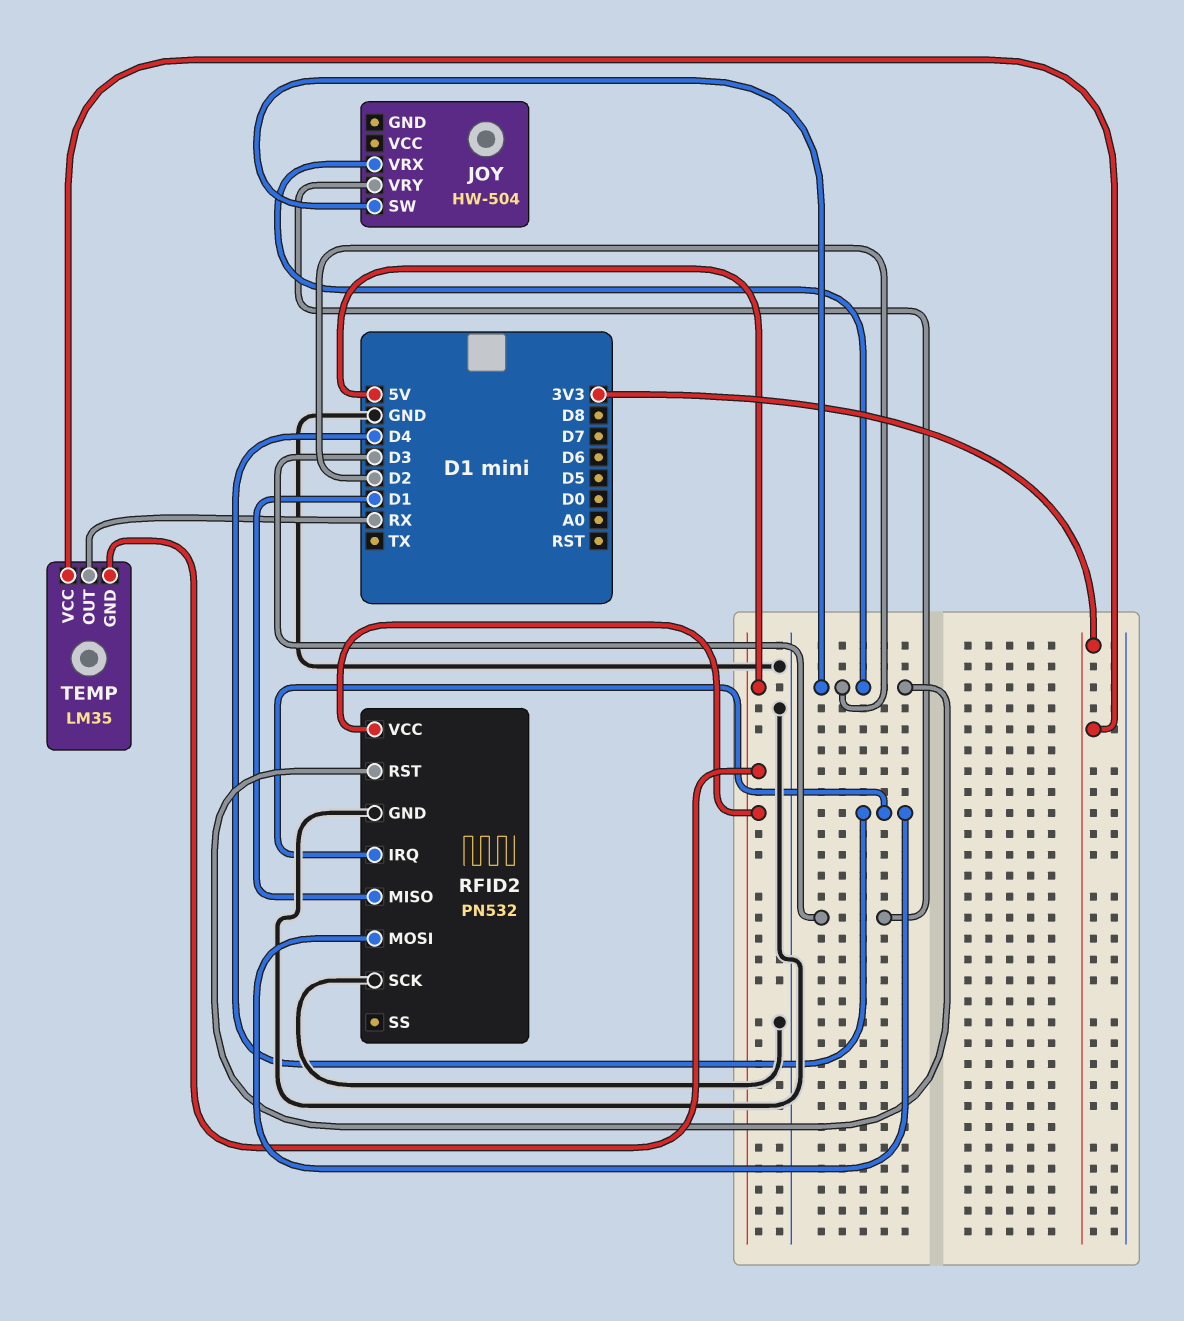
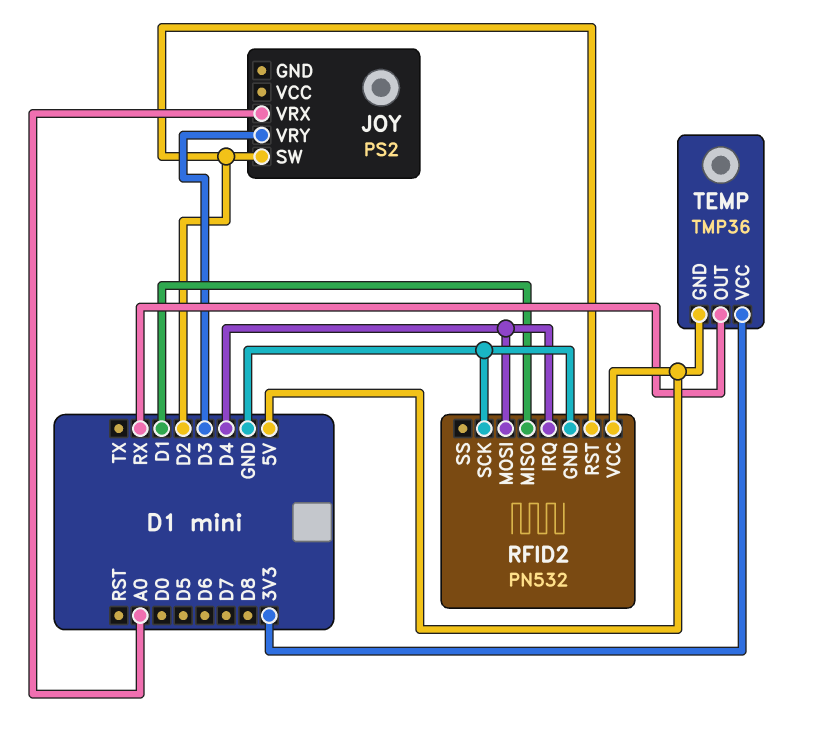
JOY: HW-504 -> PS2
JOY pin VRX: D2 -> A0
TEMP: LM35 -> TMP36

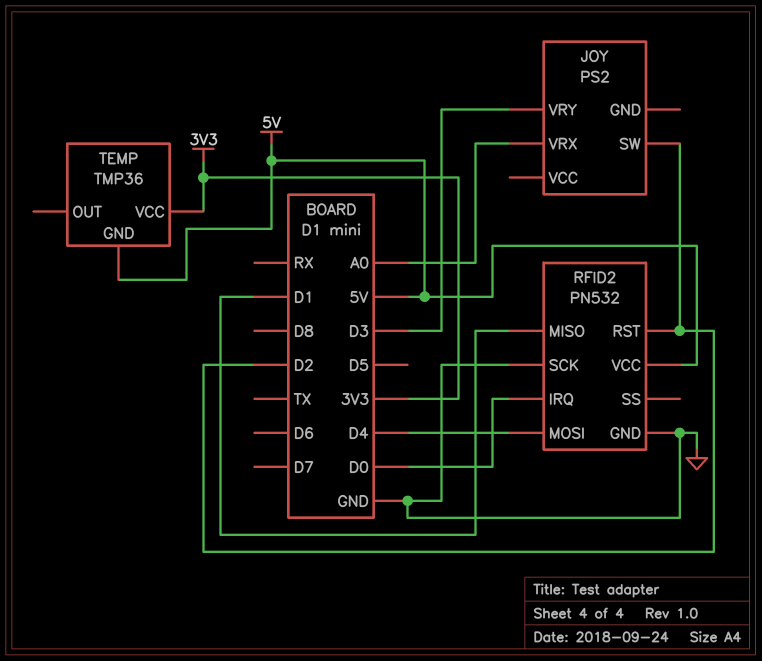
RFID2 pin IRQ: D4 -> D0
TEMP pin OUT: RX -> none

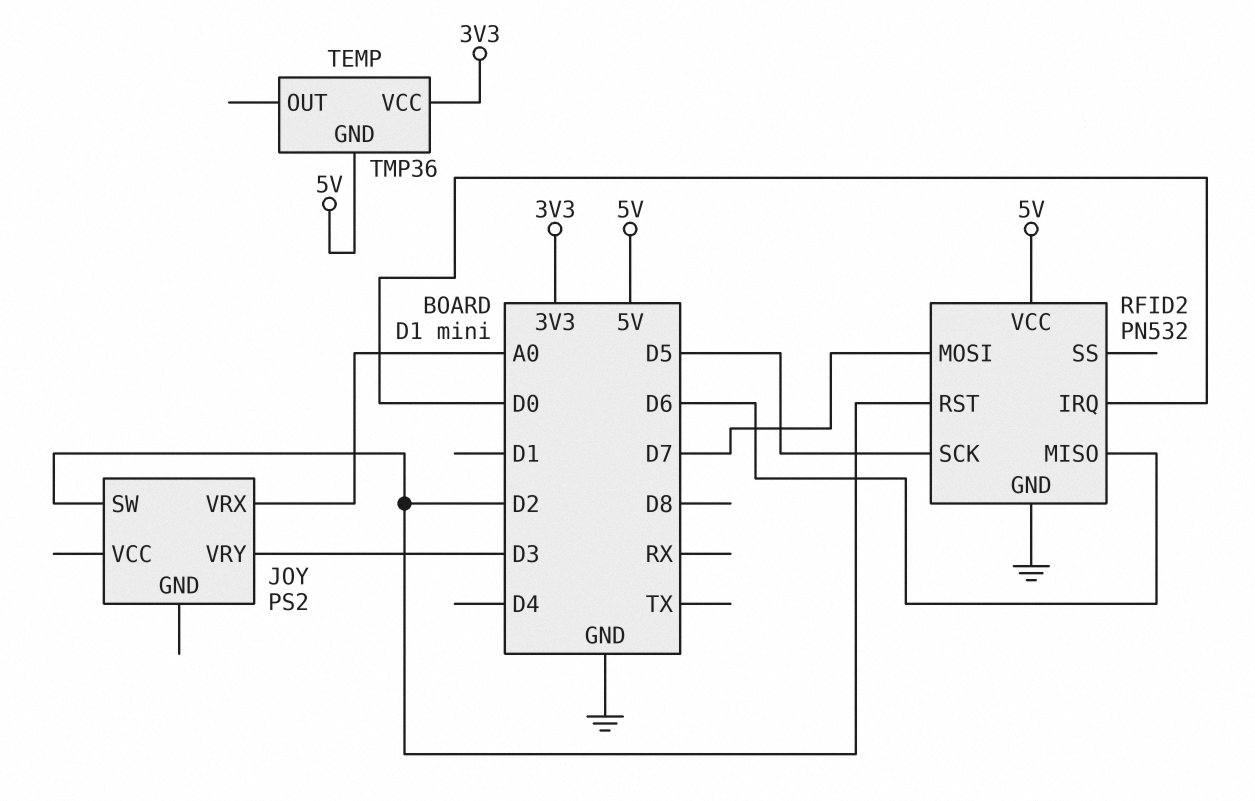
RFID2 pin MISO: D1 -> D6
RFID2 pin MOSI: D4 -> D7
RFID2 pin SCK: GND -> D5

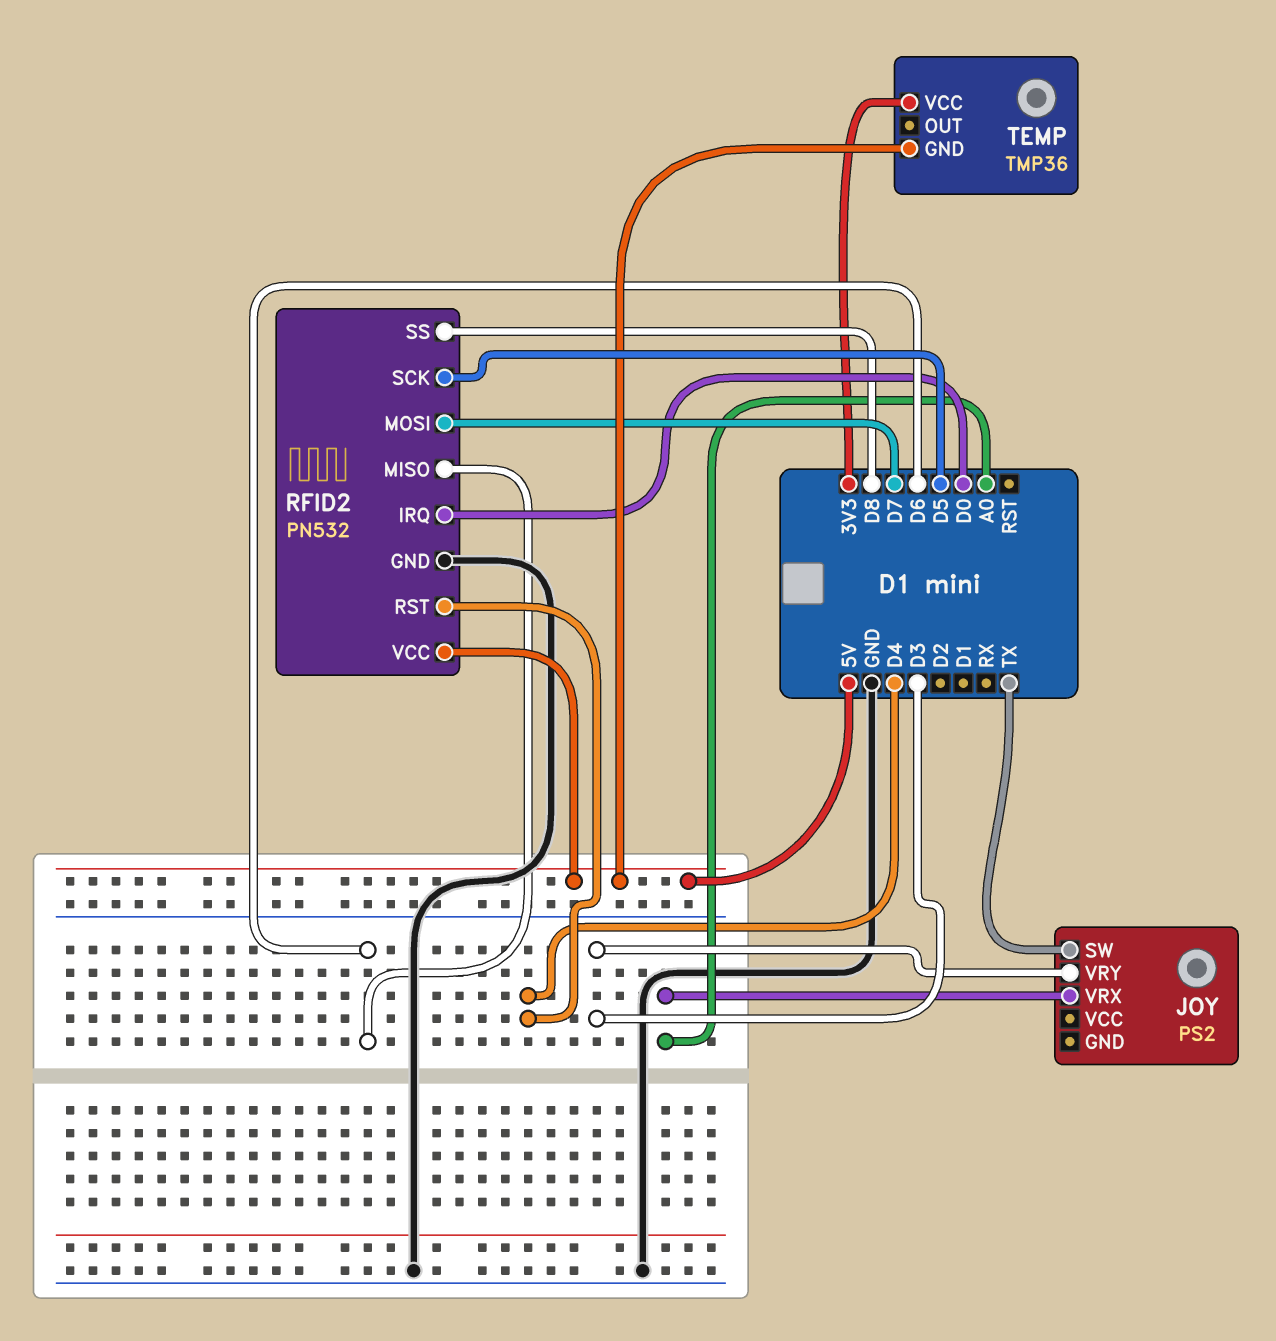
JOY pin SW: D2 -> TX
RFID2 pin RST: D2 -> D4
RFID2 pin SS: none -> D8

